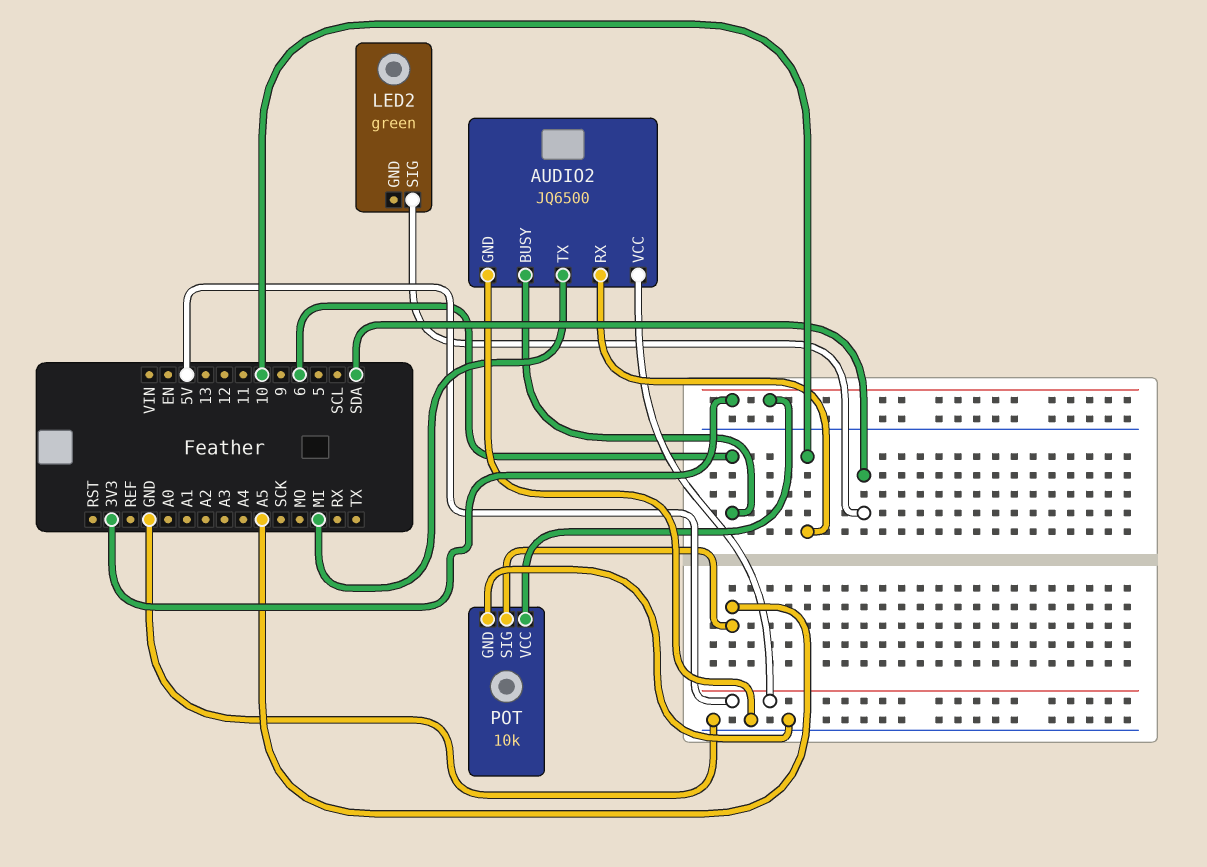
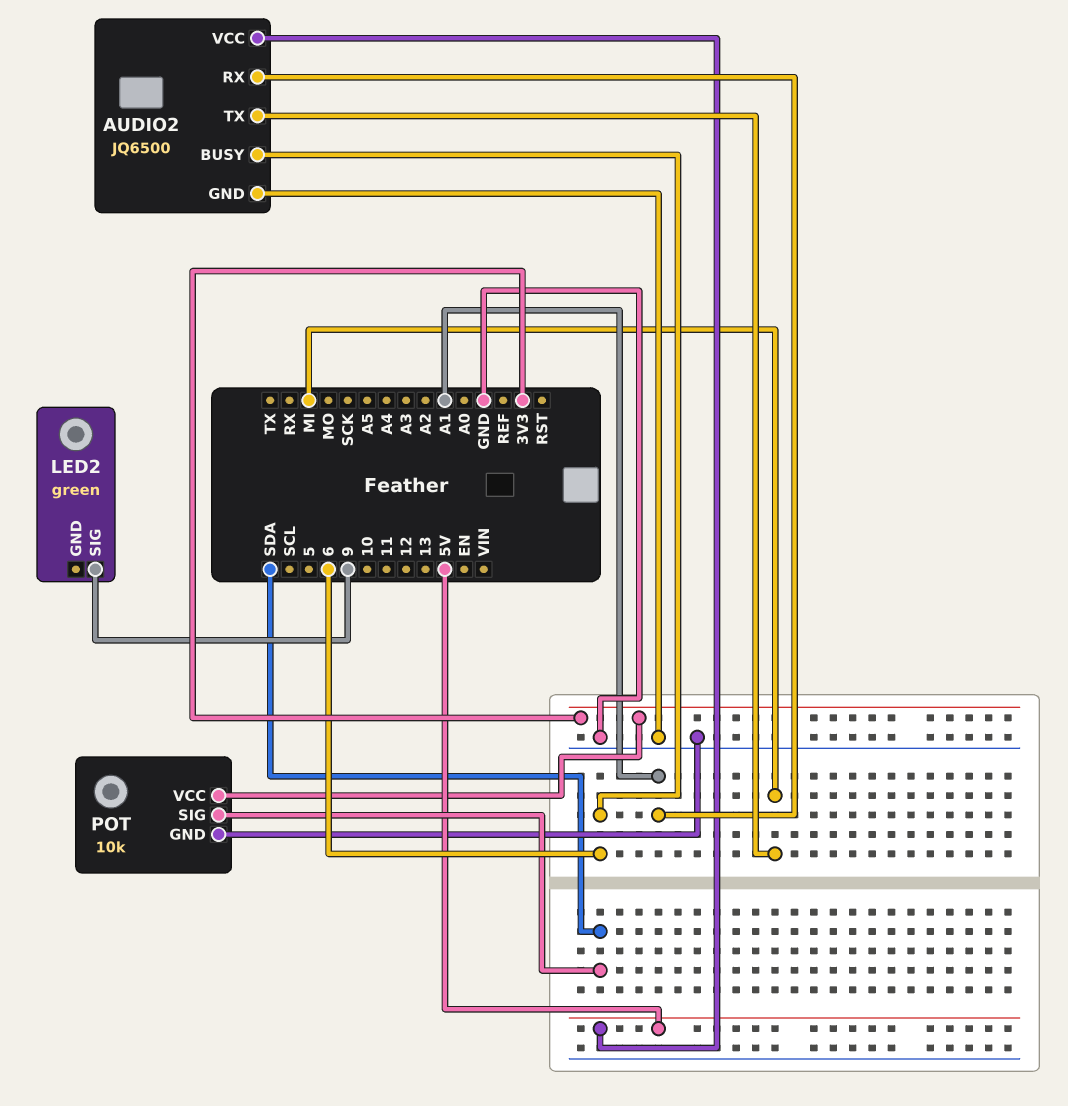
AUDIO2 pin RX: 10 -> A1
LED2 pin SIG: SDA -> 9
POT pin SIG: A5 -> SDA

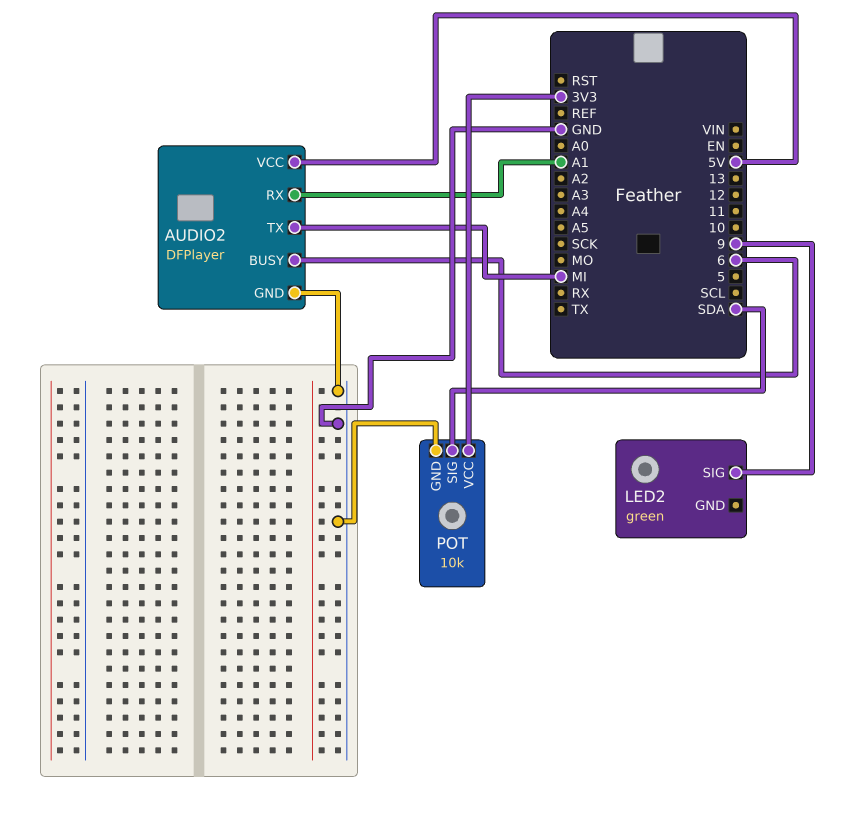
AUDIO2: JQ6500 -> DFPlayer

